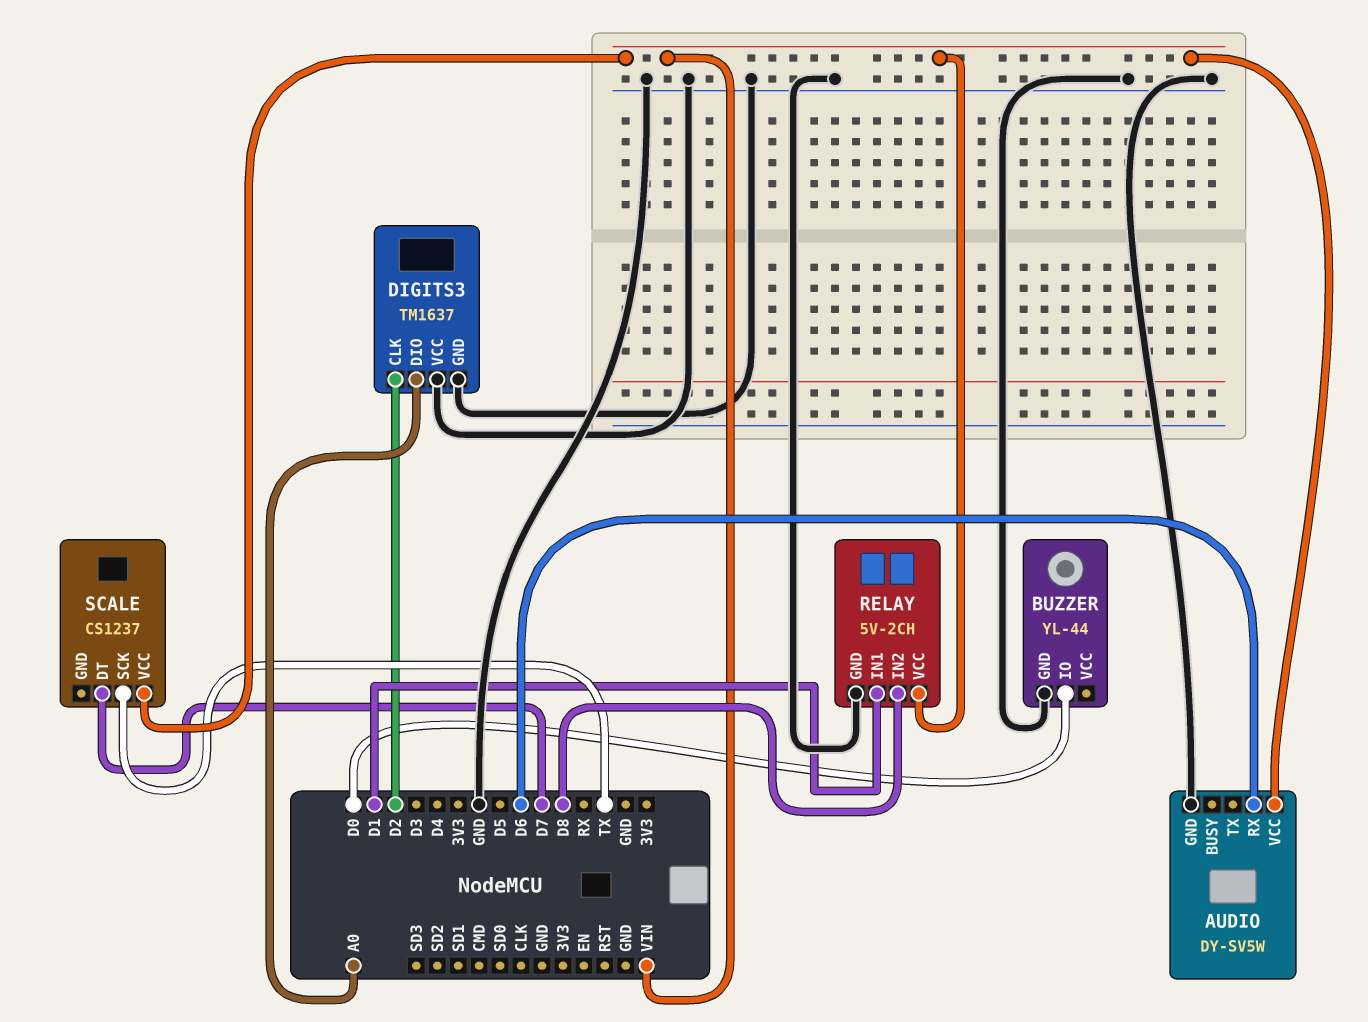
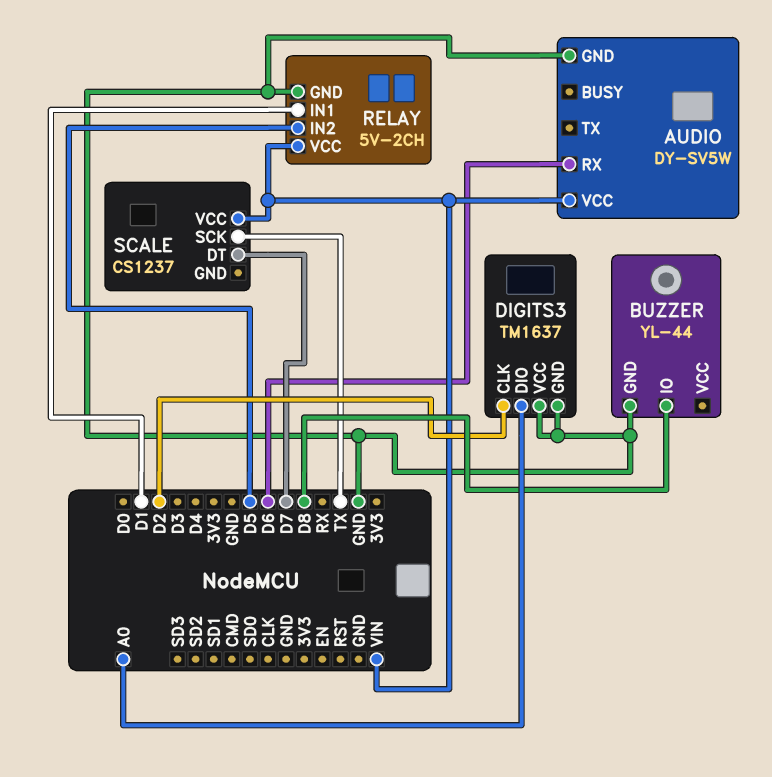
BUZZER pin IO: D0 -> D8
RELAY pin IN2: D8 -> D5

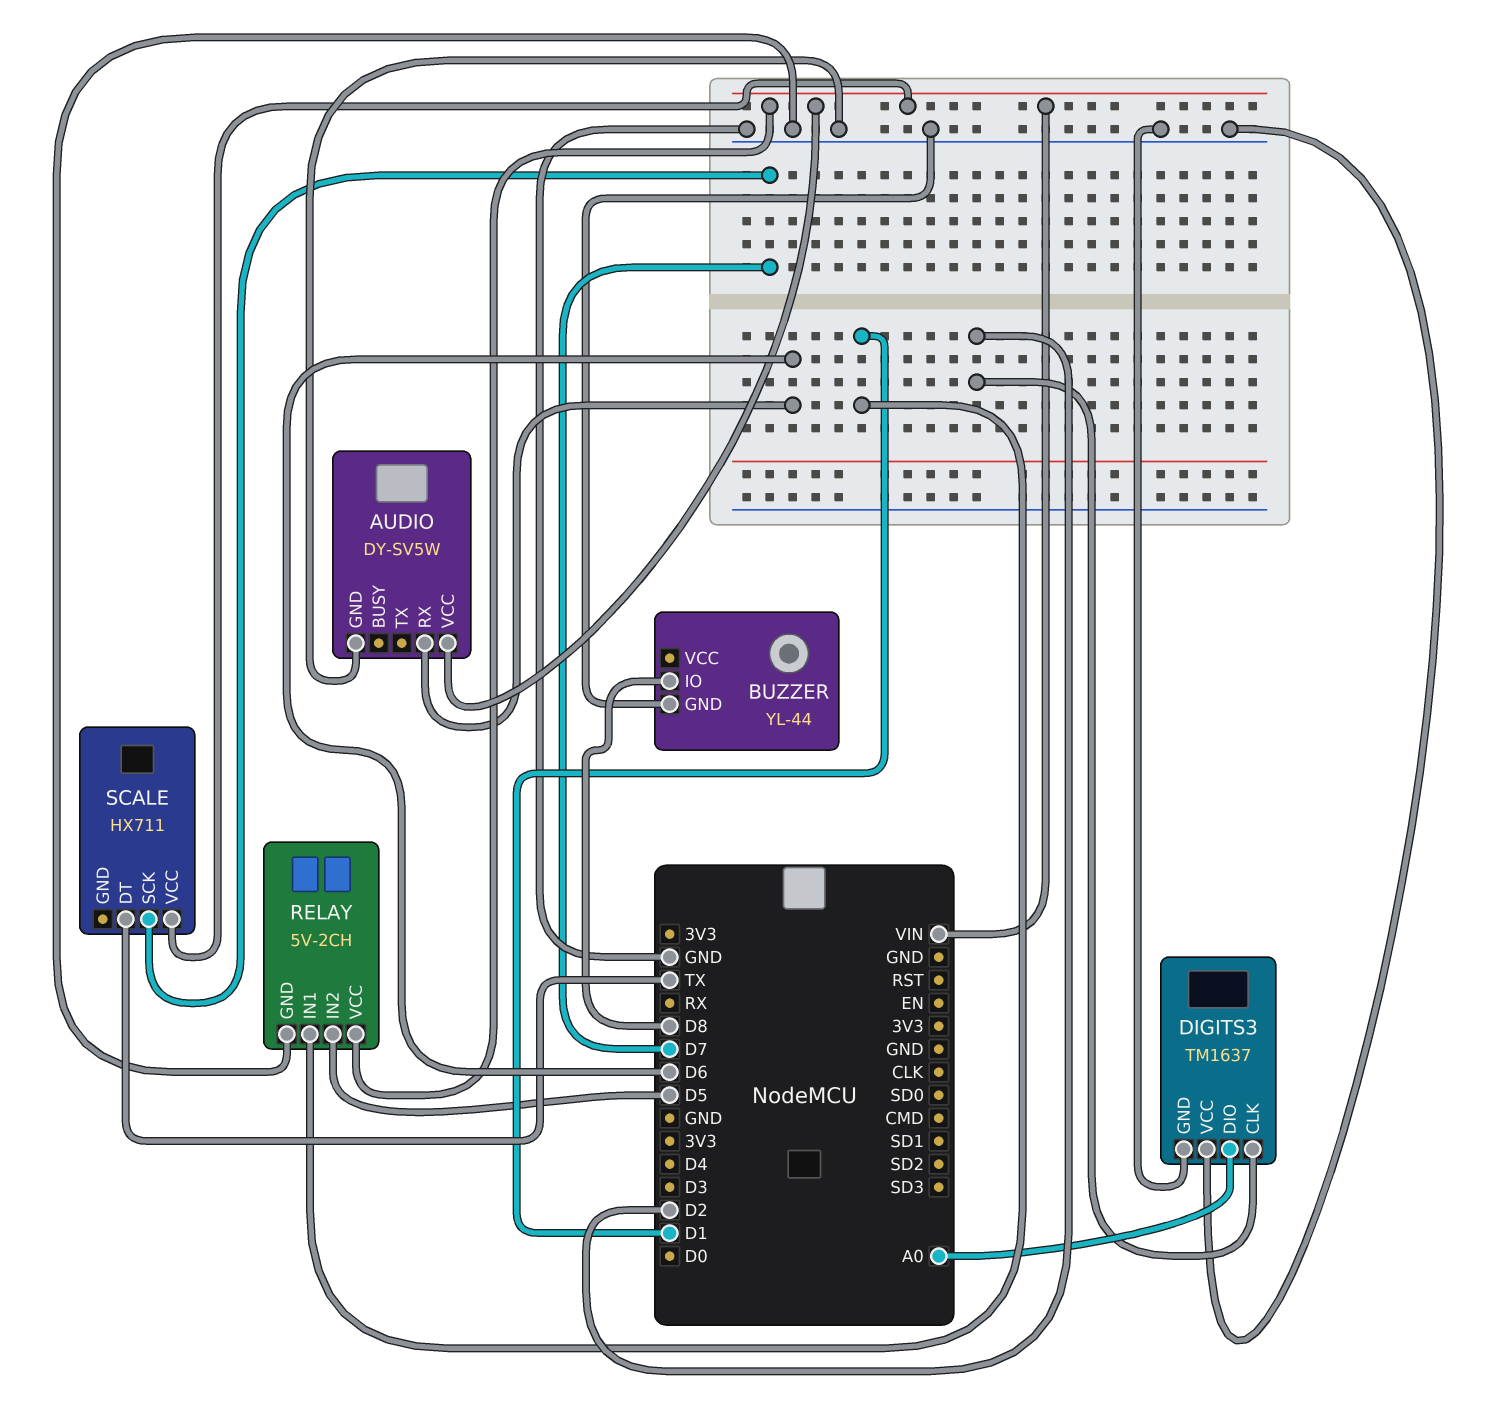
SCALE: CS1237 -> HX711
SCALE pin DT: D7 -> TX
SCALE pin SCK: TX -> D7

